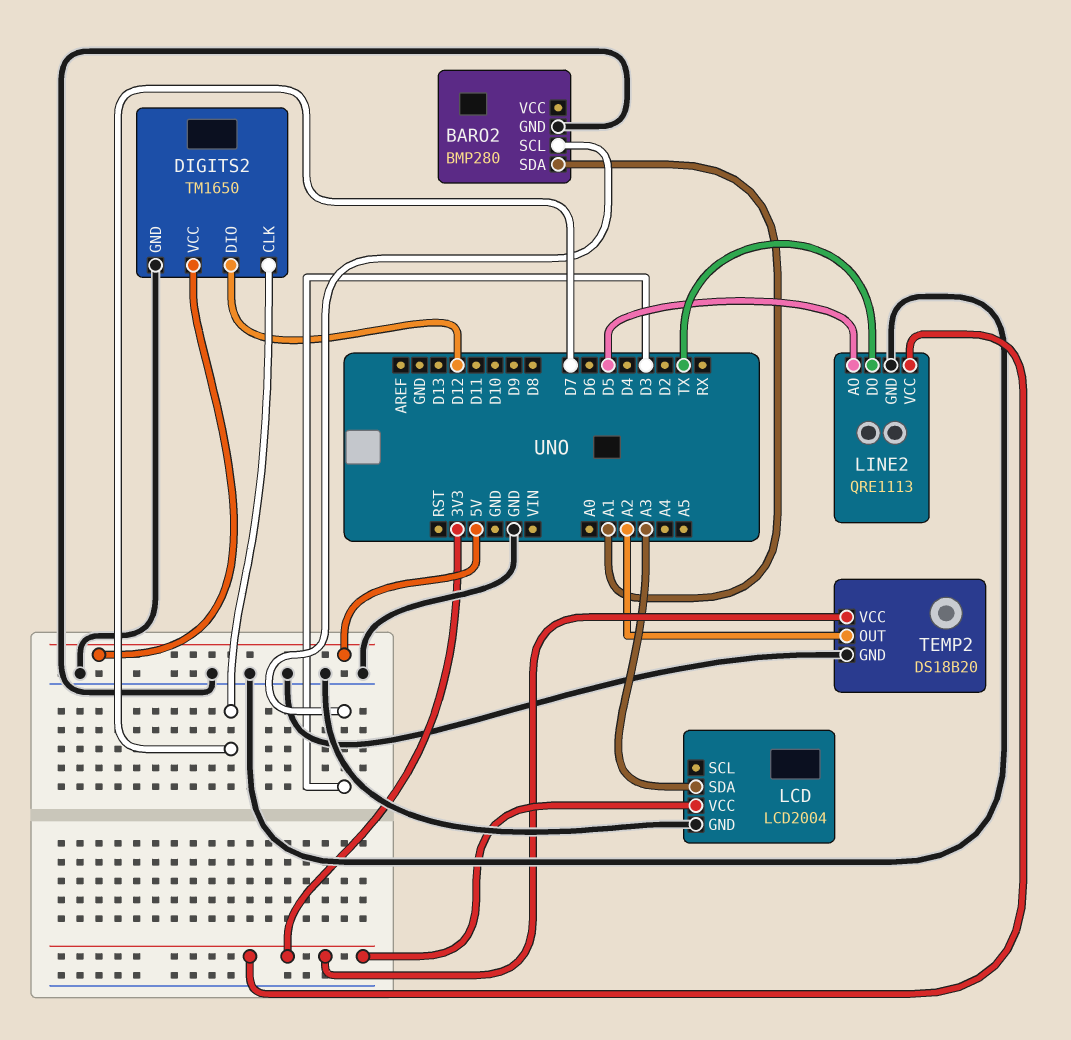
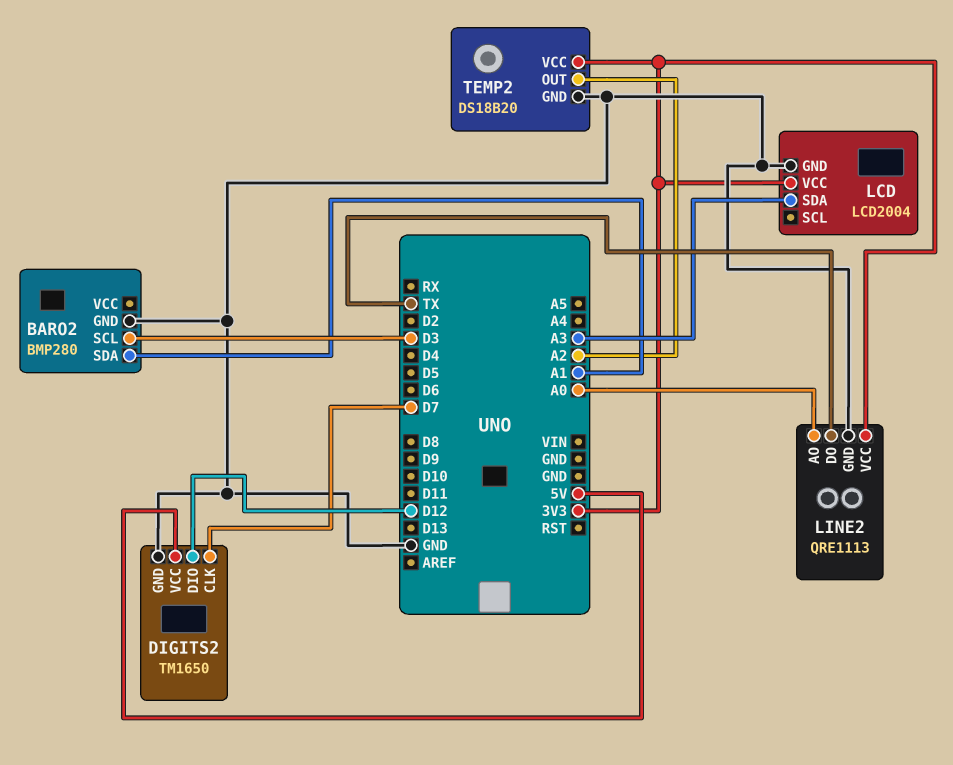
LINE2 pin AO: D5 -> A0

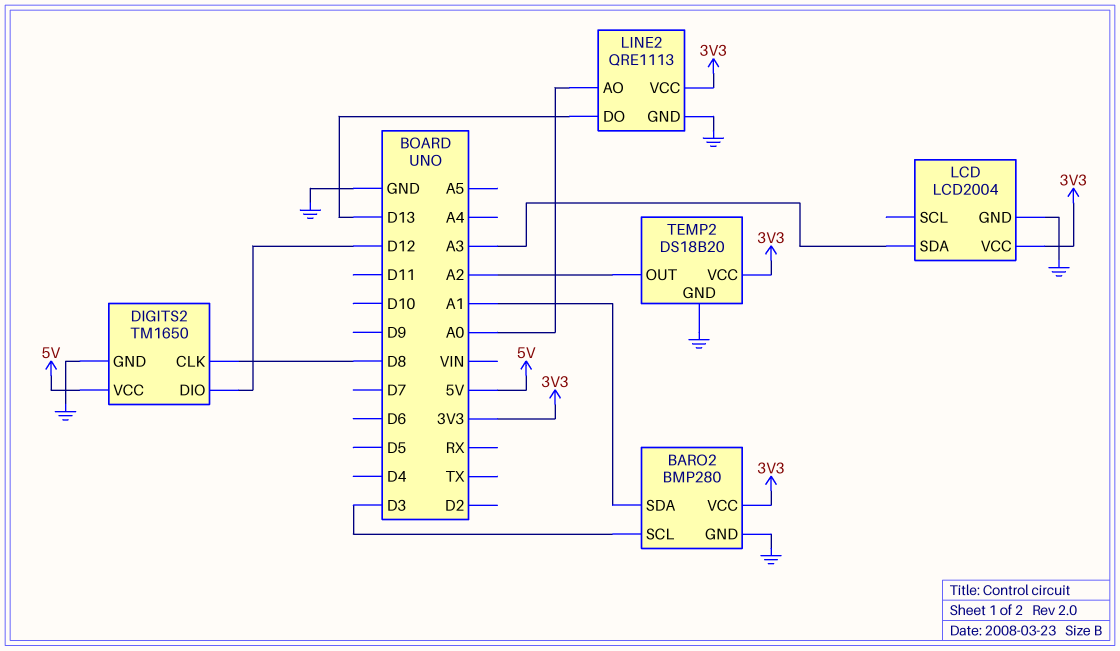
BARO2 pin VCC: none -> 3V3
DIGITS2 pin CLK: D7 -> D8
LINE2 pin DO: TX -> D13

